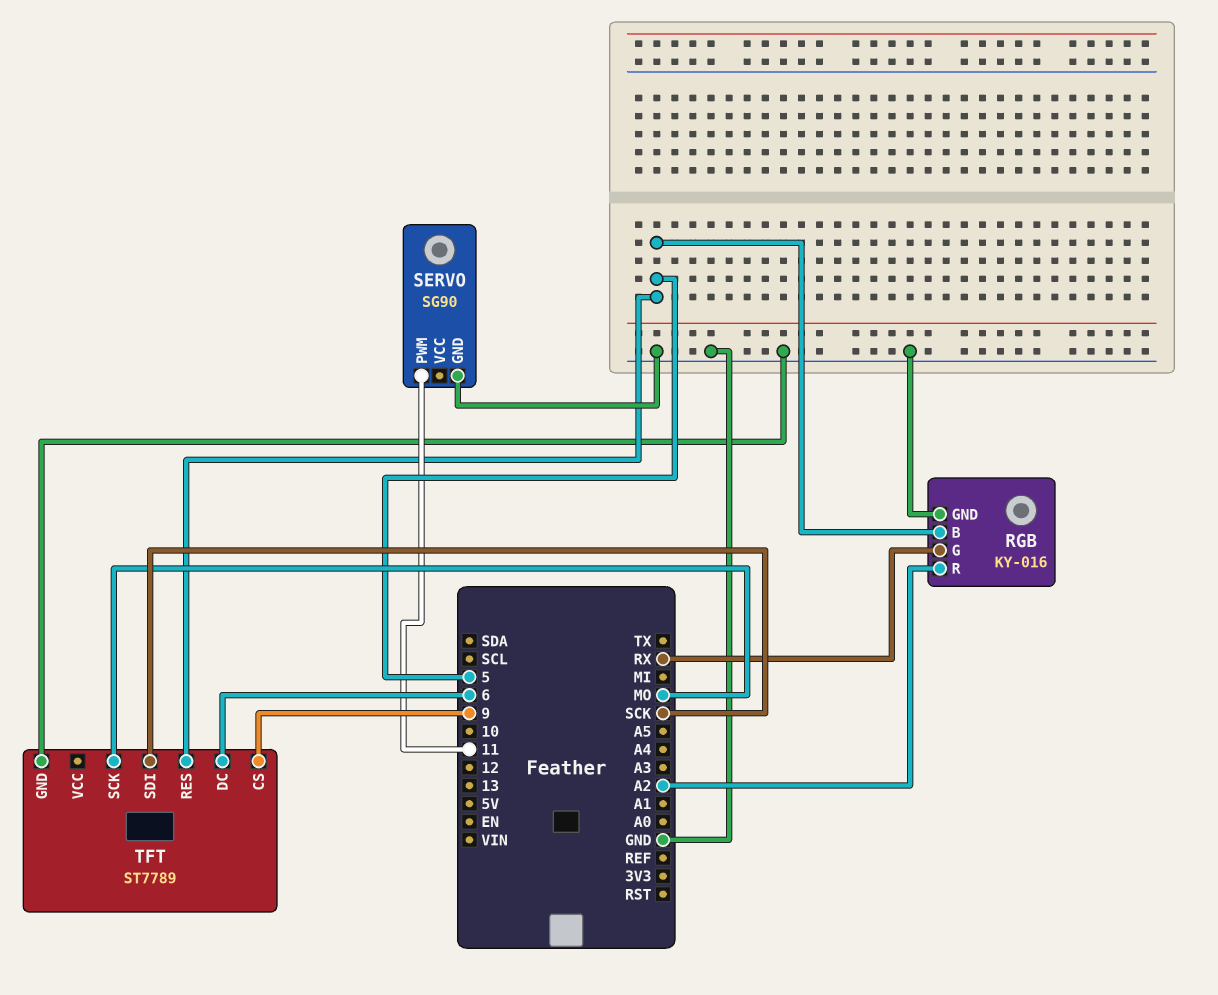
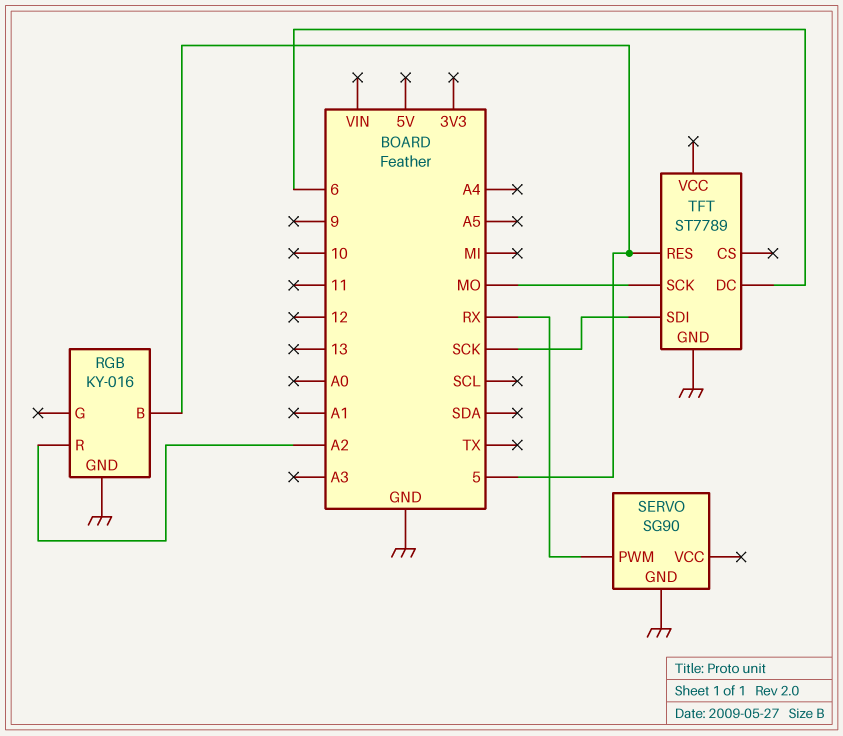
RGB pin G: RX -> none
SERVO pin PWM: 11 -> RX
TFT pin CS: 9 -> none

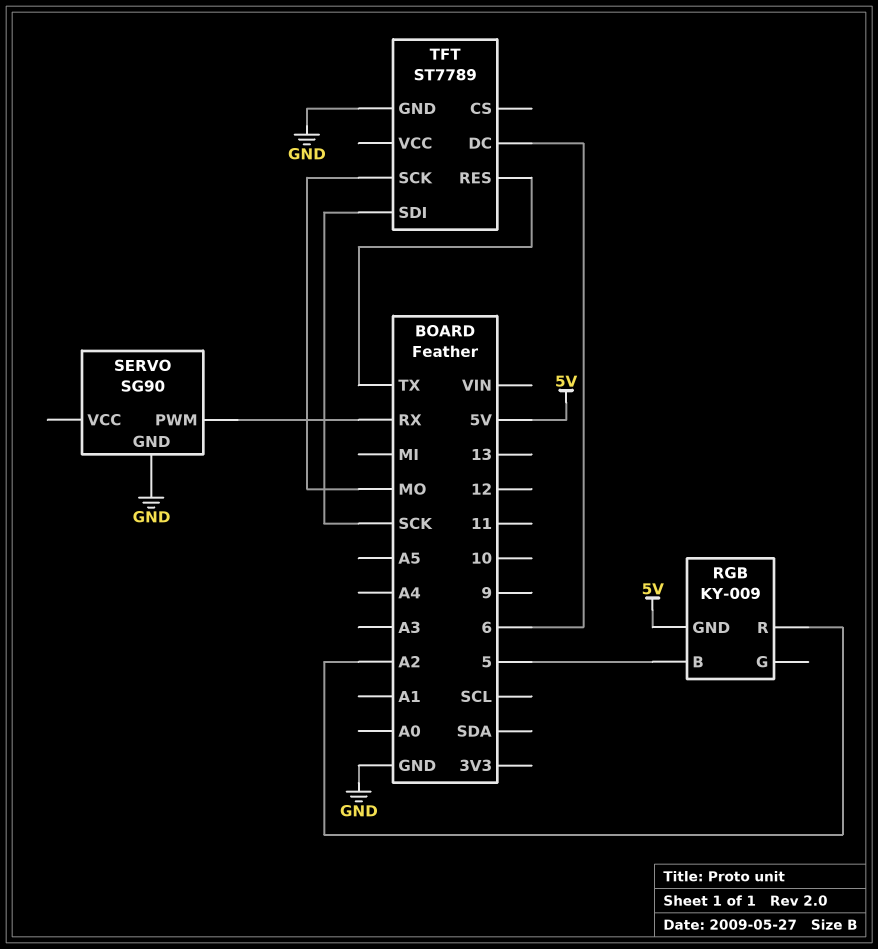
RGB: KY-016 -> KY-009
RGB pin GND: GND -> 5V
TFT pin RES: 5 -> TX

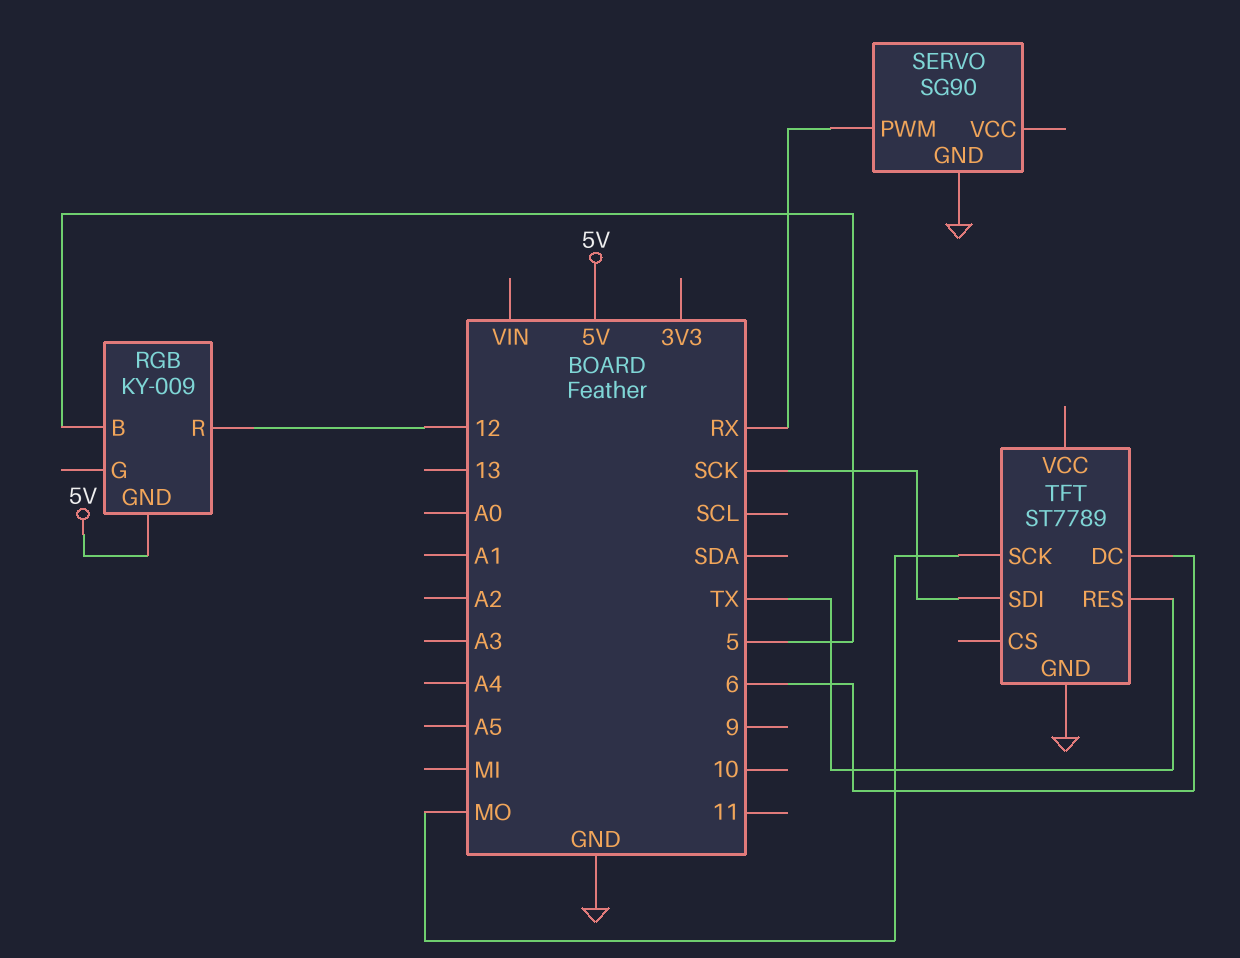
RGB pin R: A2 -> 12

